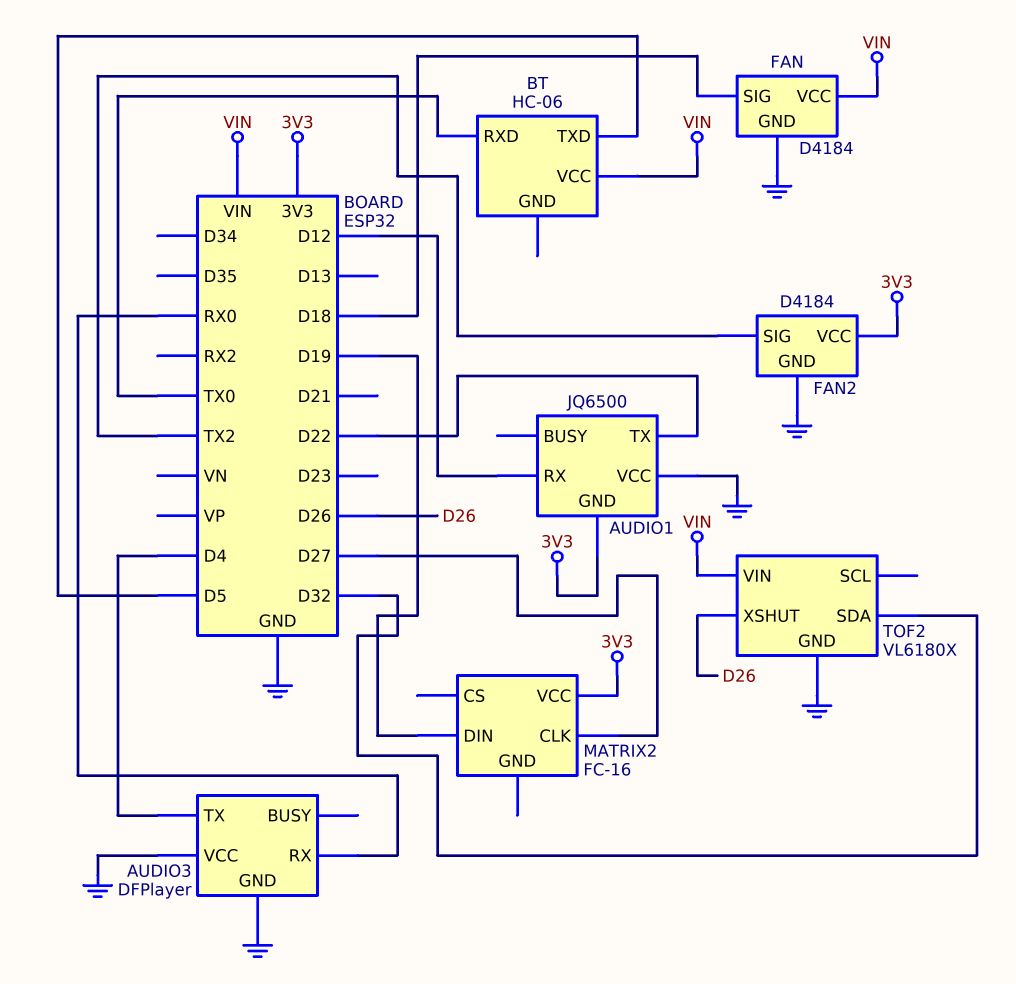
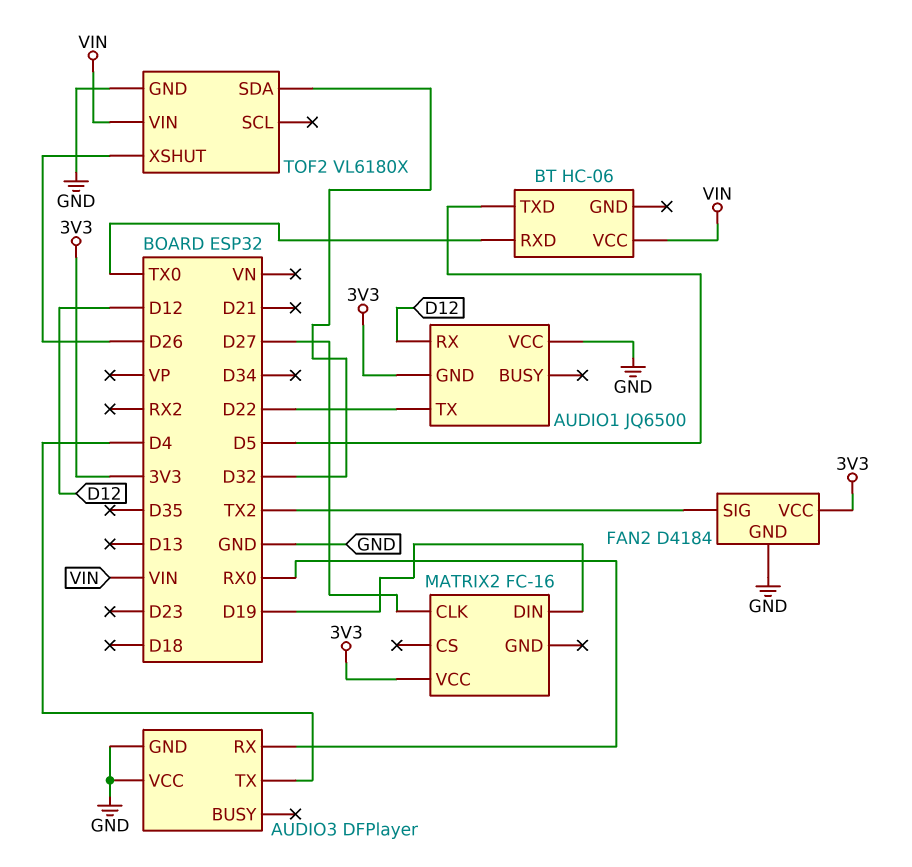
FAN: D4184 -> none
FAN pin GND: GND -> none
FAN pin SIG: D18 -> none
FAN pin VCC: VIN -> none

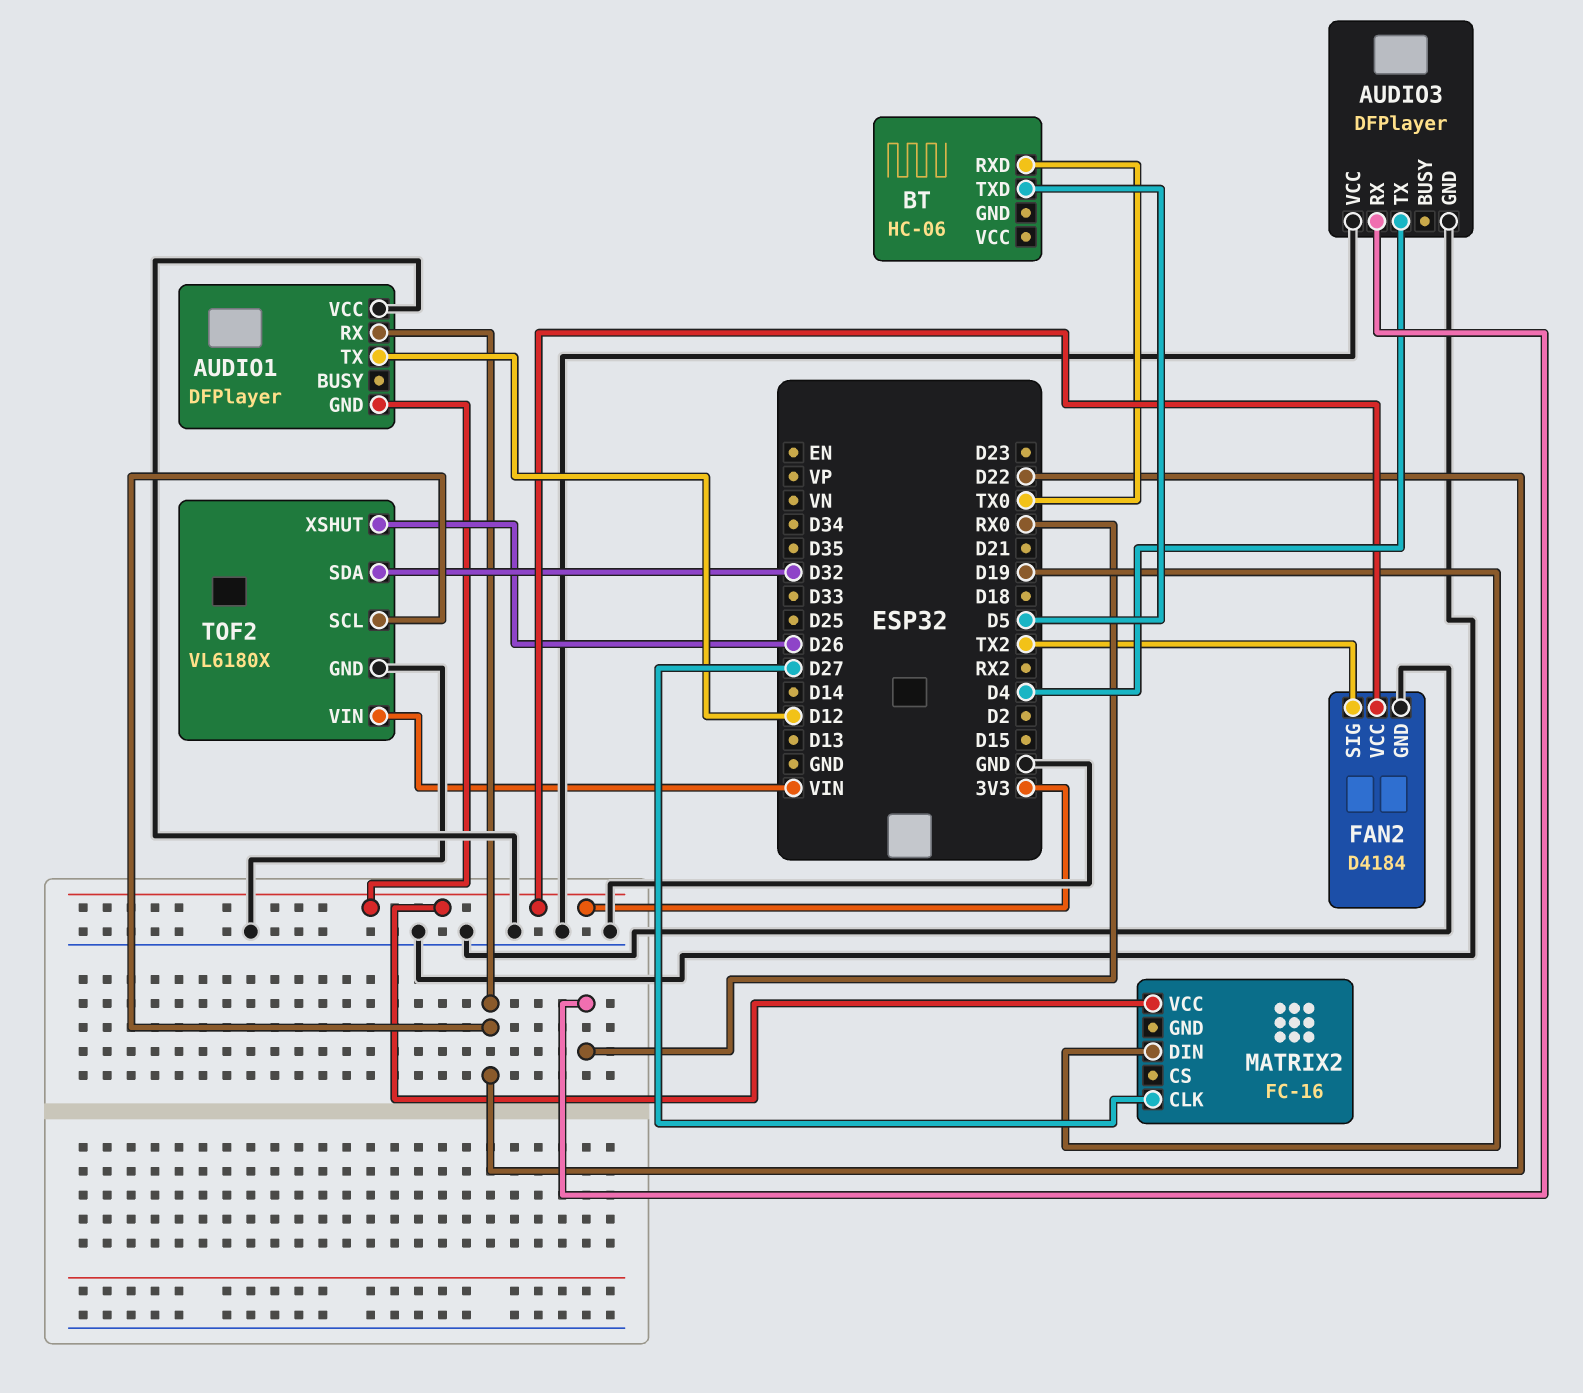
AUDIO1: JQ6500 -> DFPlayer
AUDIO1 pin RX: D12 -> D22
AUDIO1 pin TX: D22 -> D12
BT pin VCC: VIN -> none
TOF2 pin SCL: none -> D22

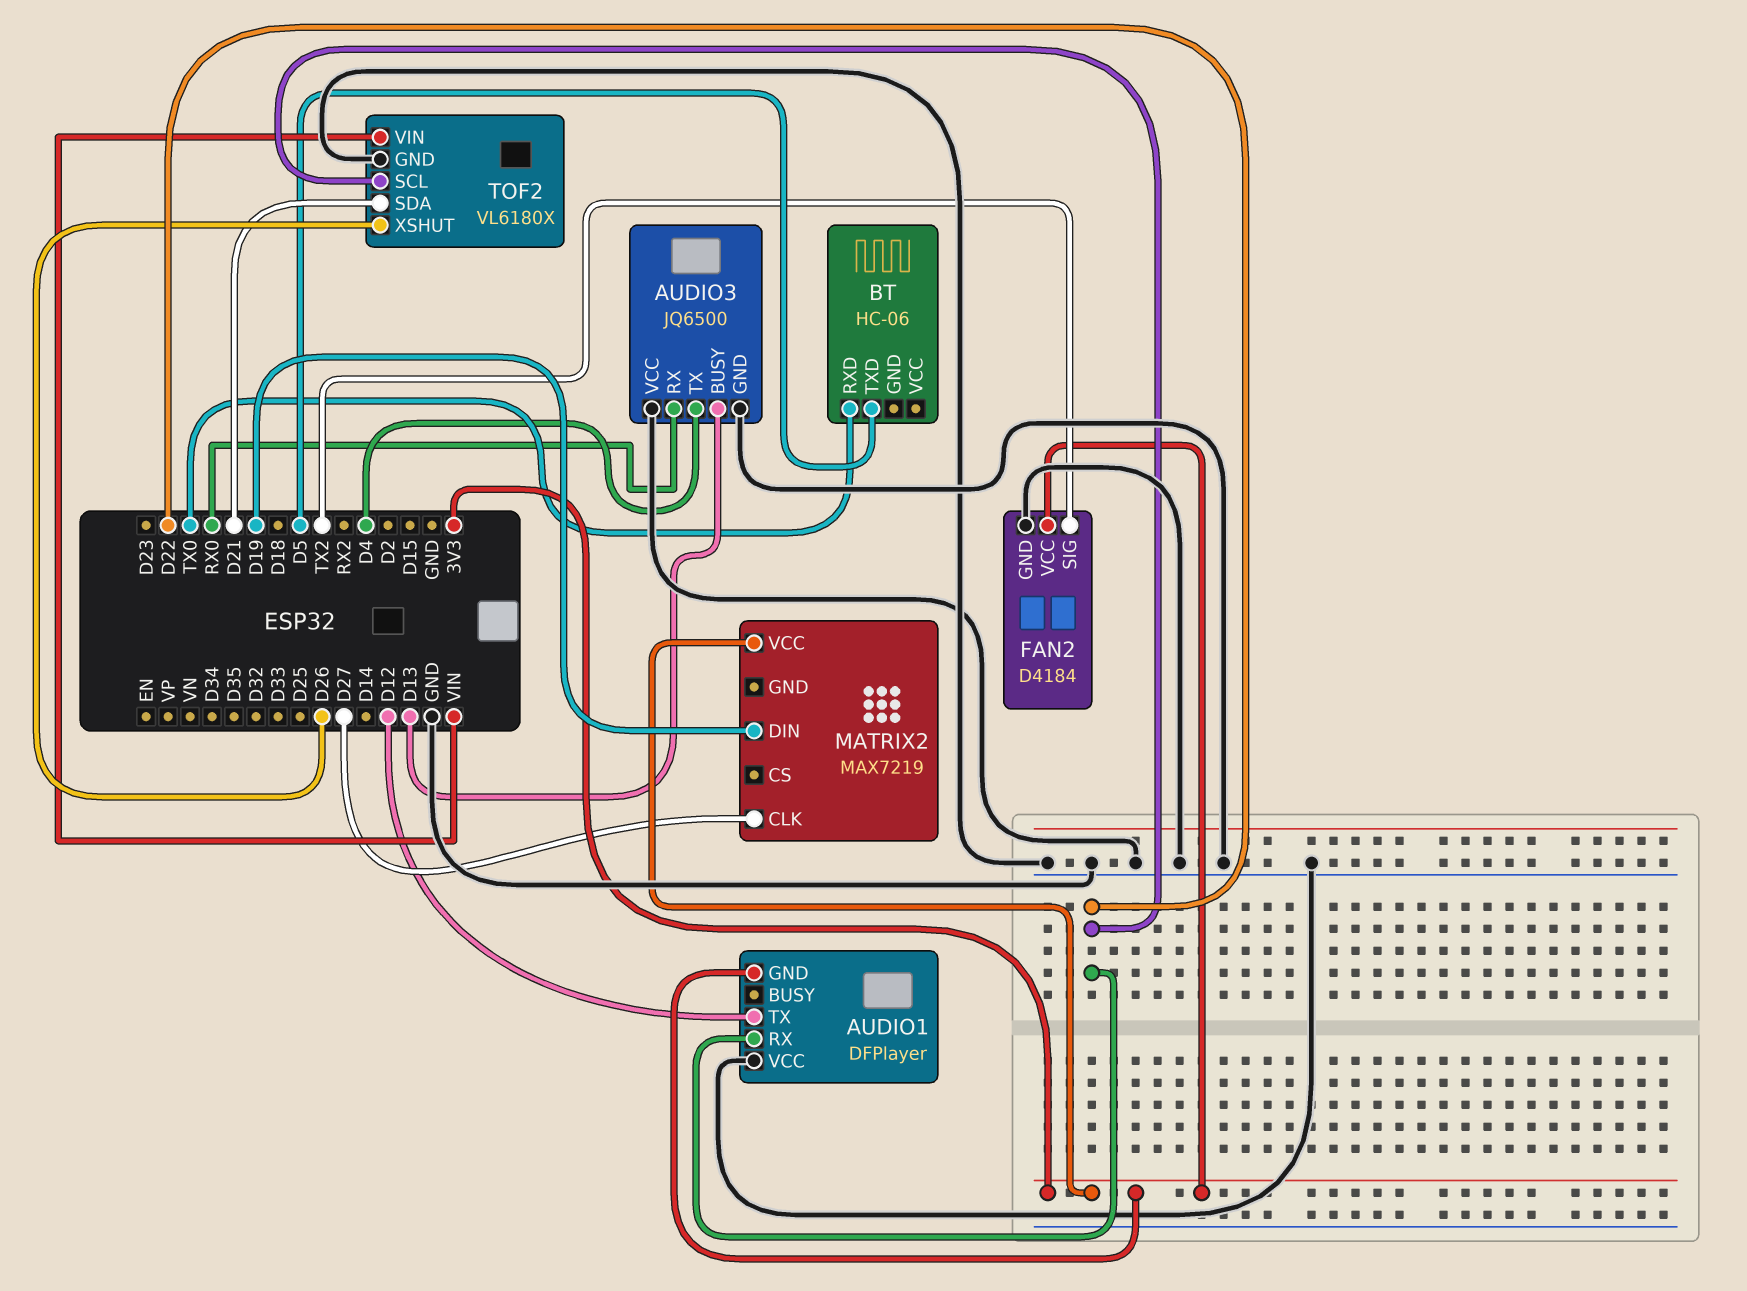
AUDIO3: DFPlayer -> JQ6500
AUDIO3 pin BUSY: none -> D13
MATRIX2: FC-16 -> MAX7219
TOF2 pin SDA: D32 -> D21

